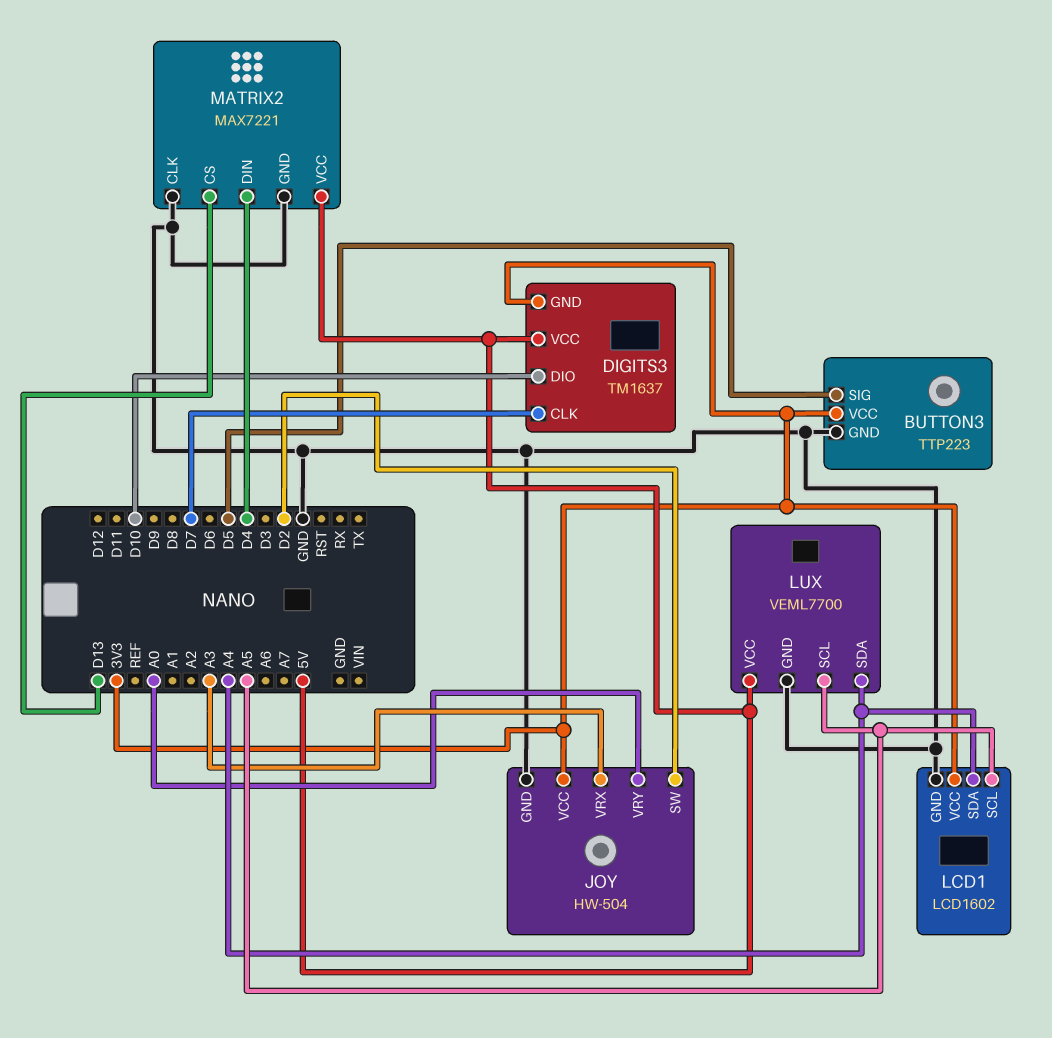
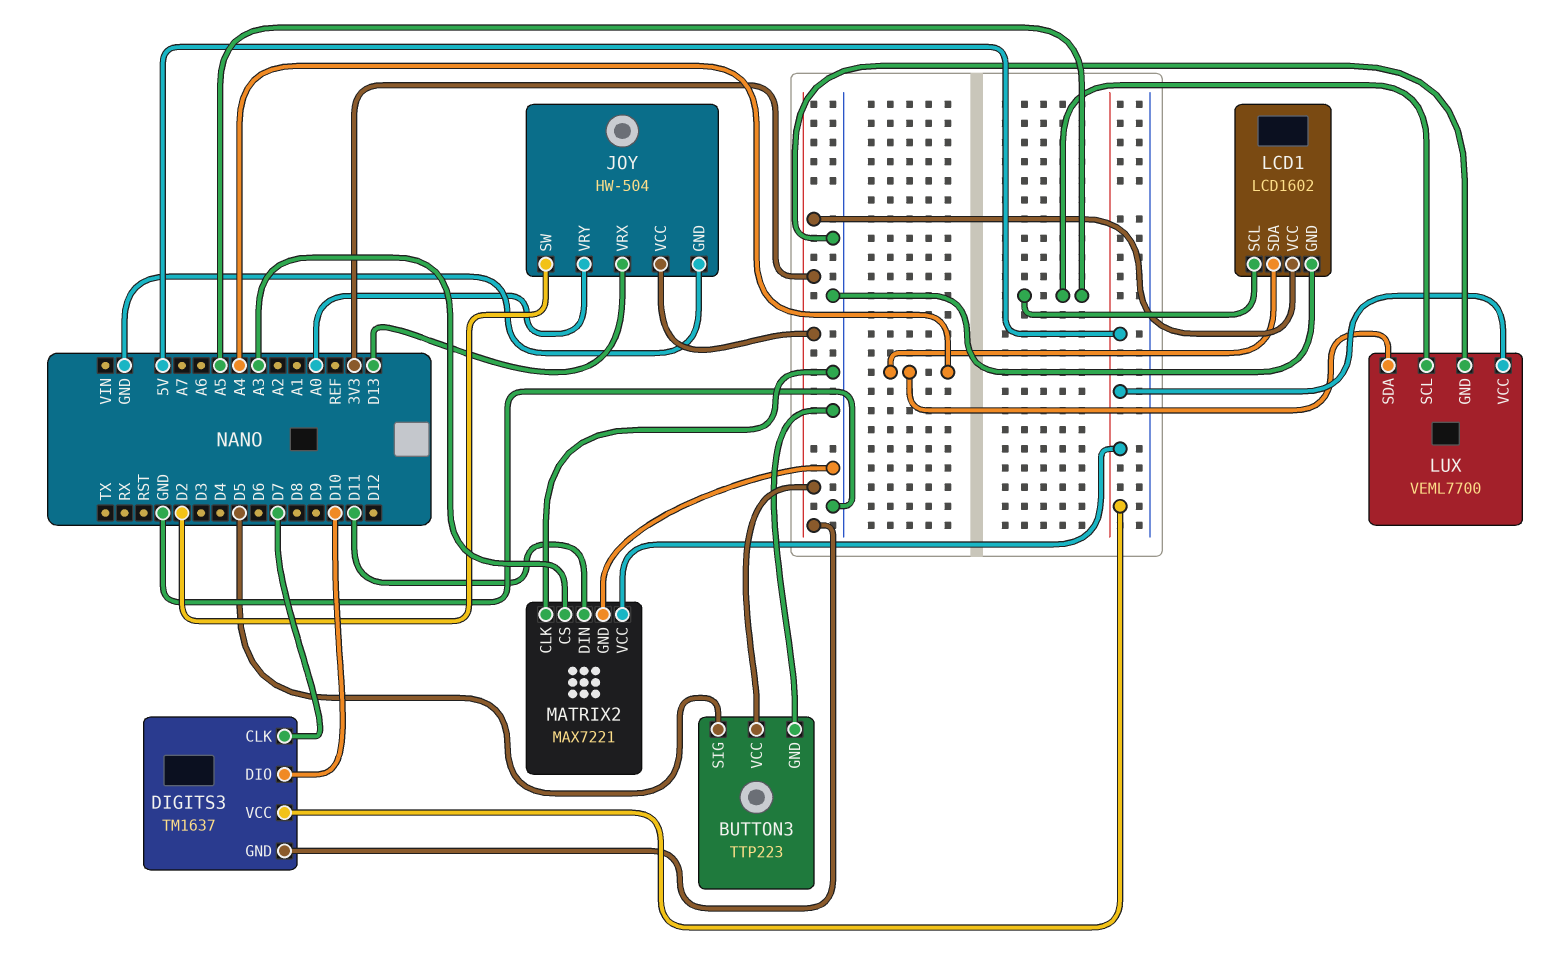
JOY pin VRX: A3 -> D13
MATRIX2 pin CS: D13 -> A3
MATRIX2 pin DIN: D4 -> D11

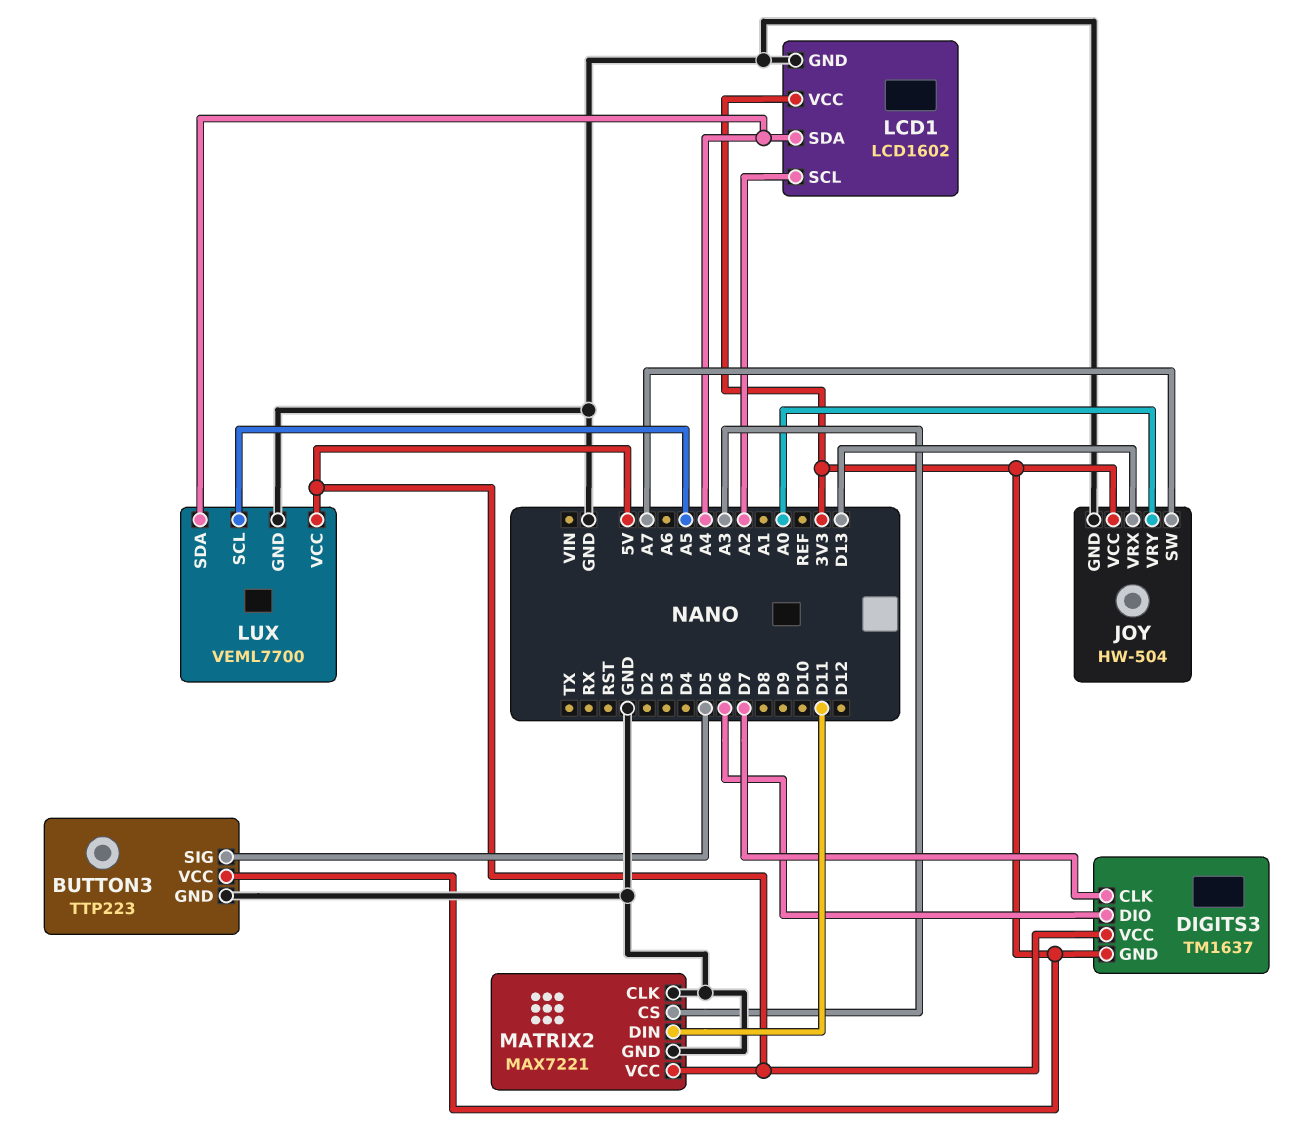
DIGITS3 pin DIO: D10 -> D6
JOY pin SW: D2 -> A7
LCD1 pin SCL: A5 -> A2

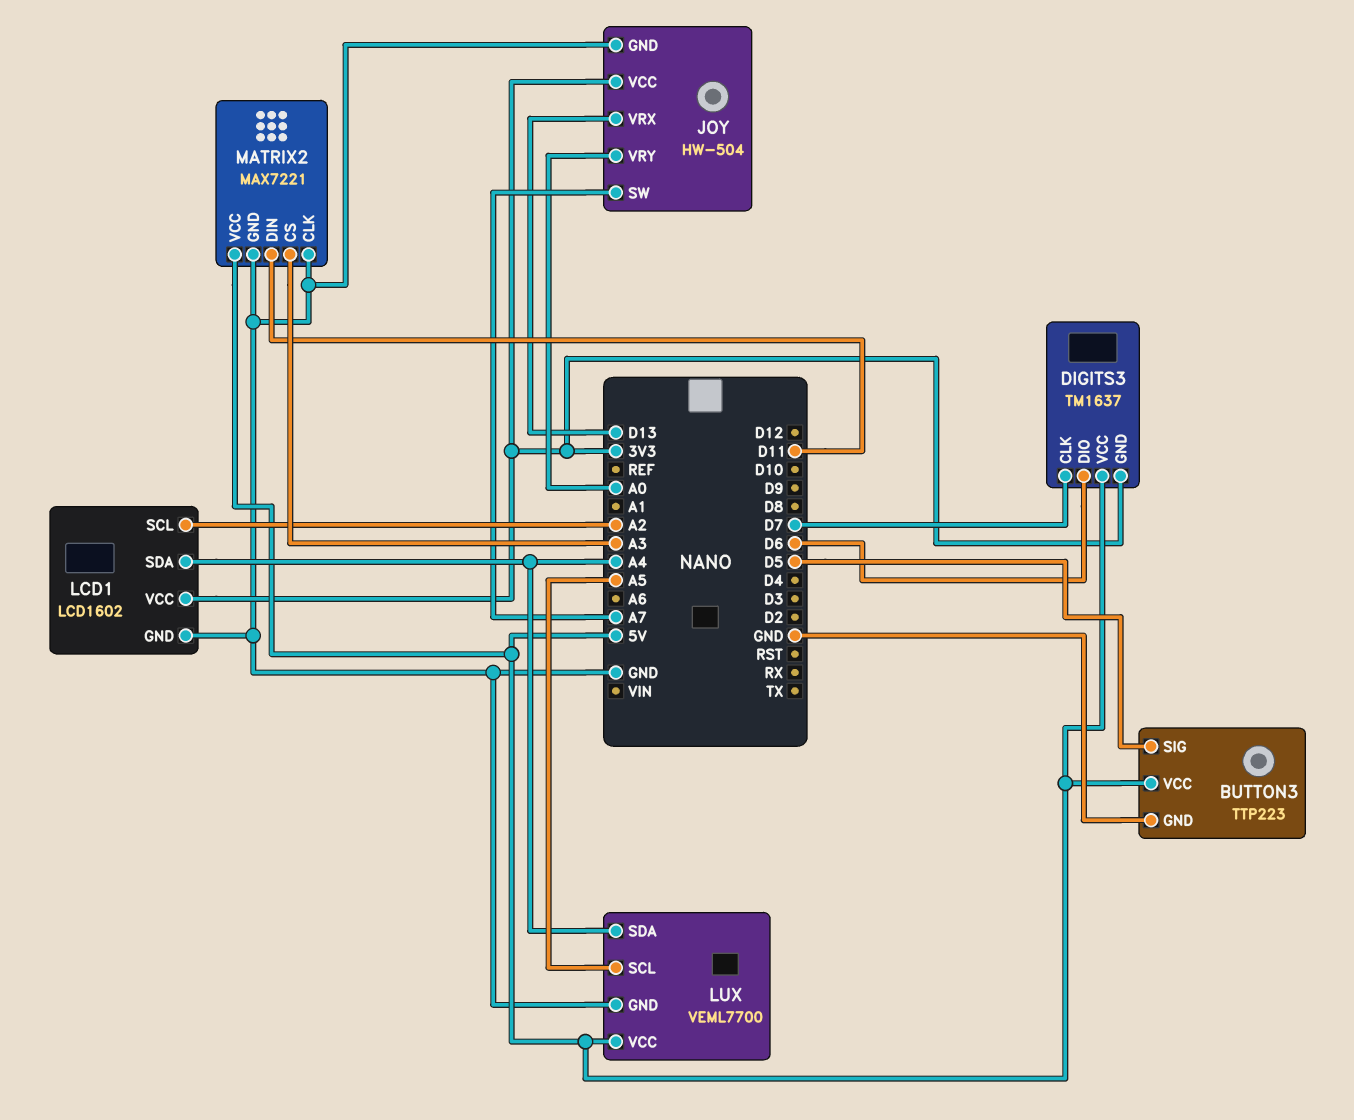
BUTTON3 pin VCC: 3V3 -> 5V

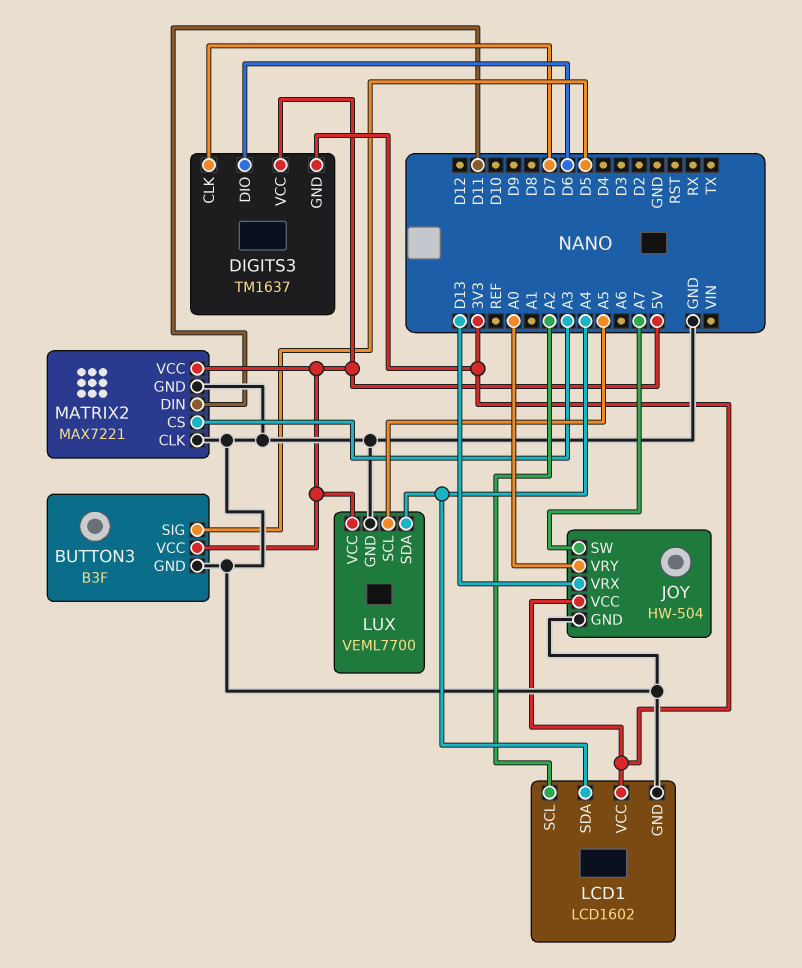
BUTTON3: TTP223 -> B3F

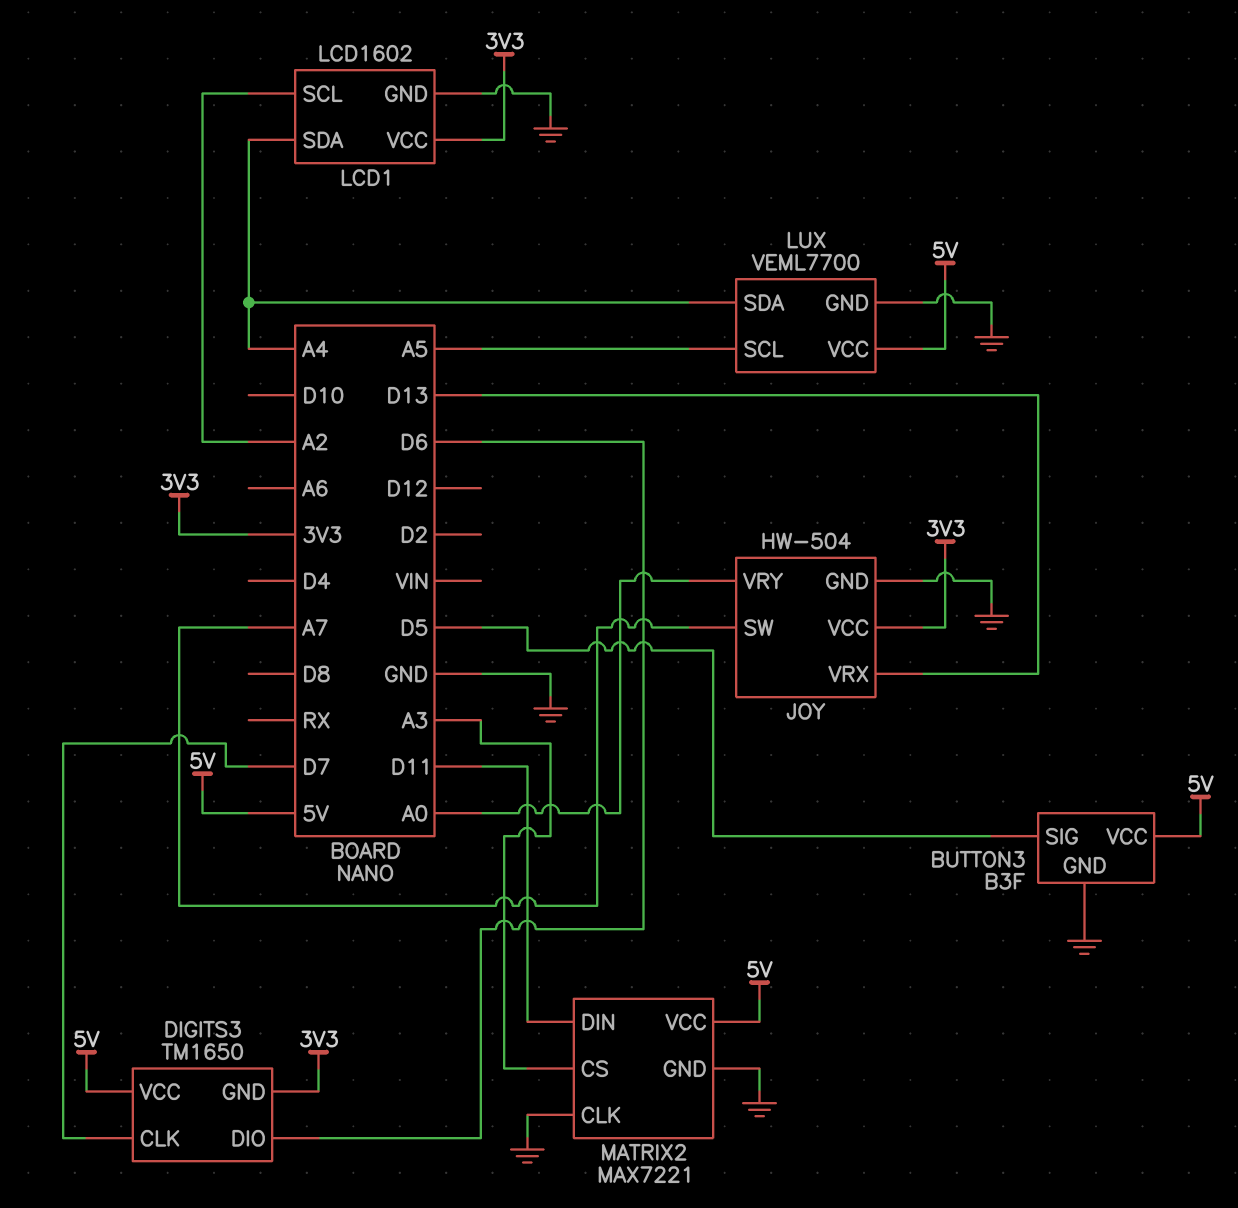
DIGITS3: TM1637 -> TM1650

